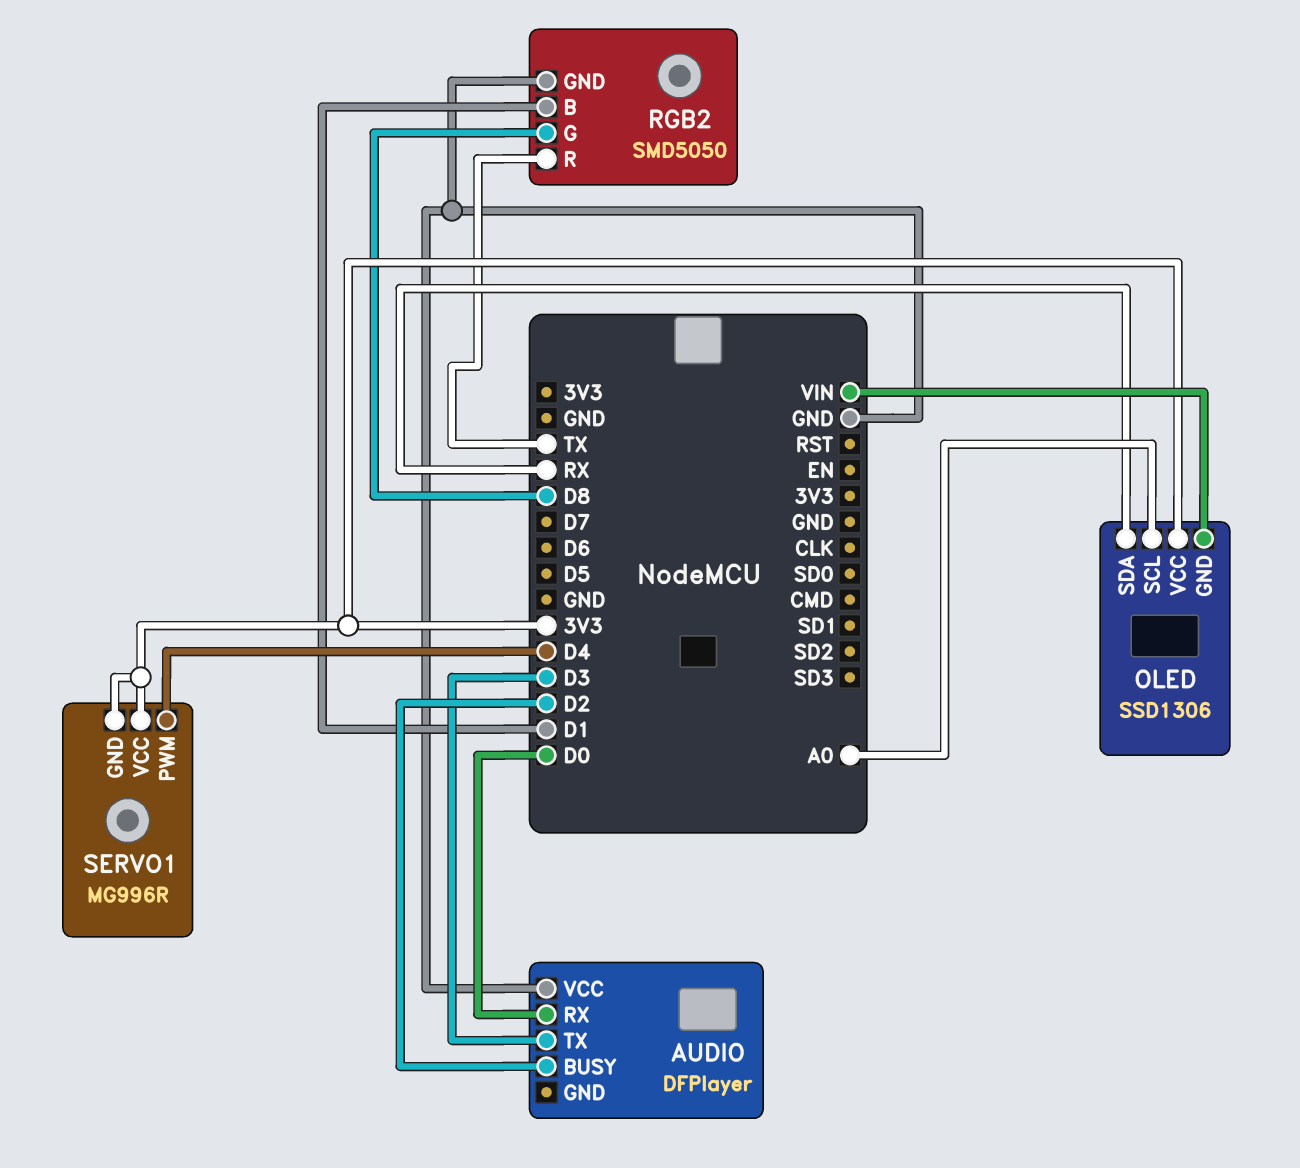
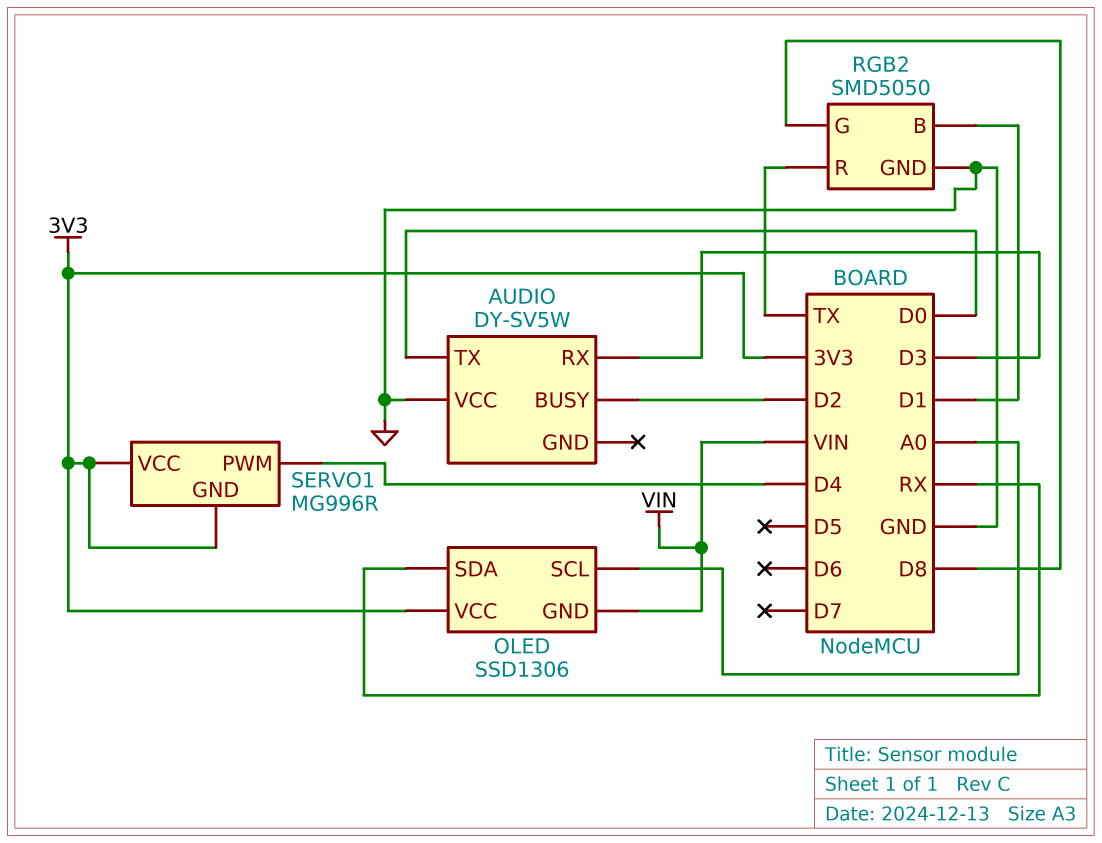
AUDIO: DFPlayer -> DY-SV5W
AUDIO pin RX: D0 -> D3
AUDIO pin TX: D3 -> D0

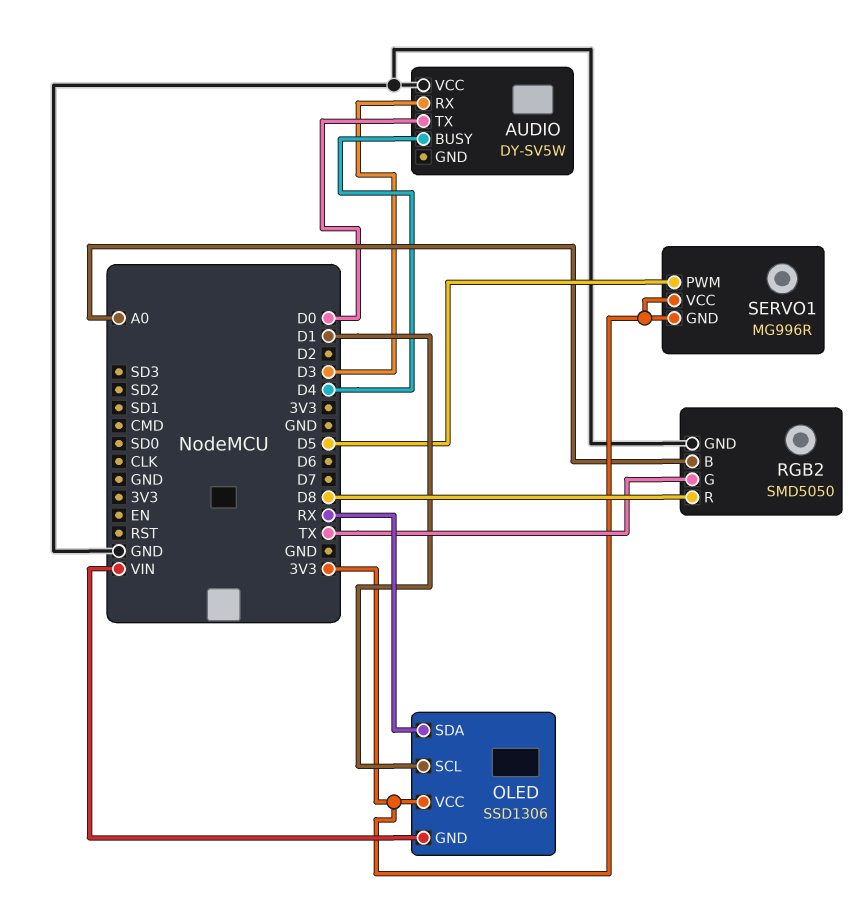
AUDIO pin BUSY: D2 -> D4
OLED pin SCL: A0 -> D1
RGB2 pin B: D1 -> A0
RGB2 pin G: D8 -> TX
RGB2 pin R: TX -> D8
SERVO1 pin PWM: D4 -> D5

